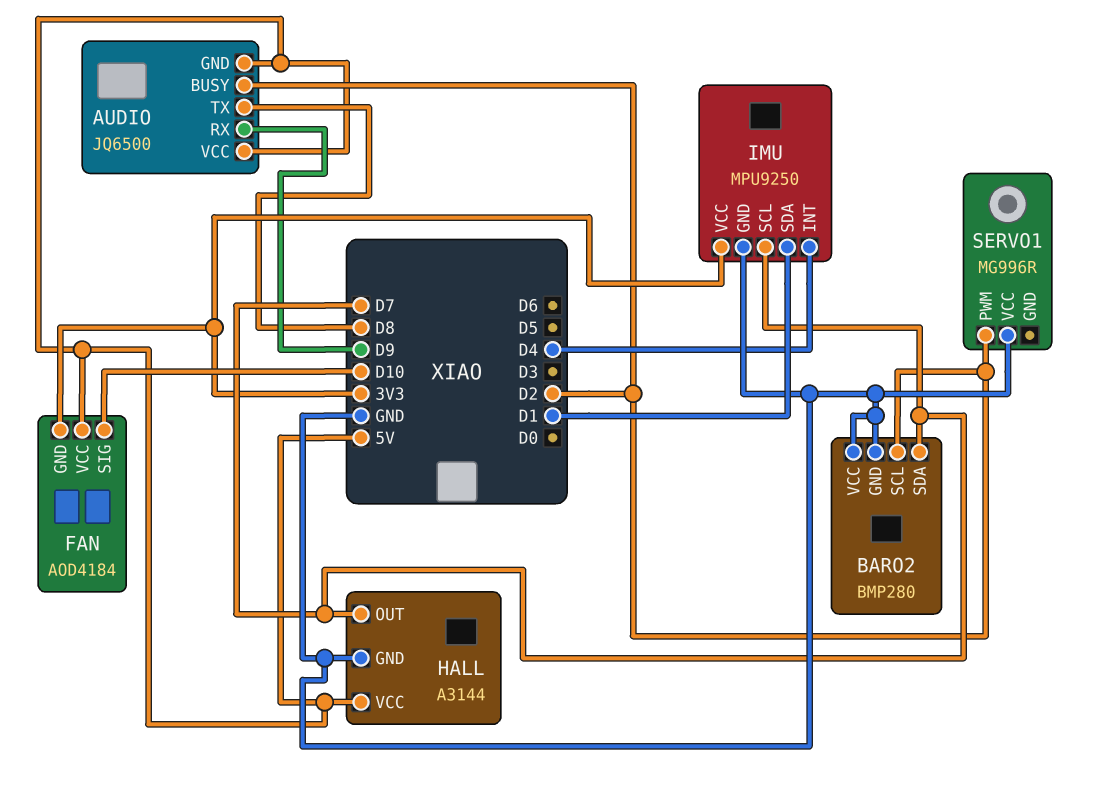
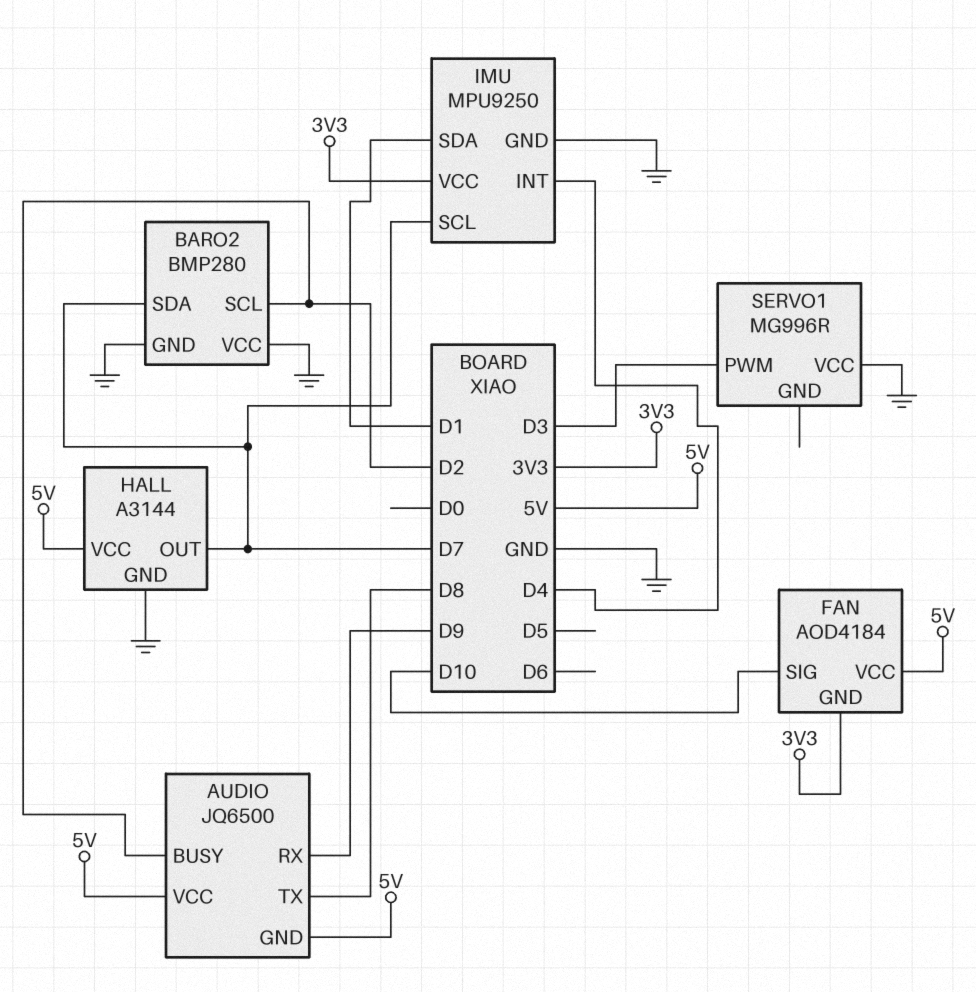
SERVO1 pin PWM: D2 -> D3

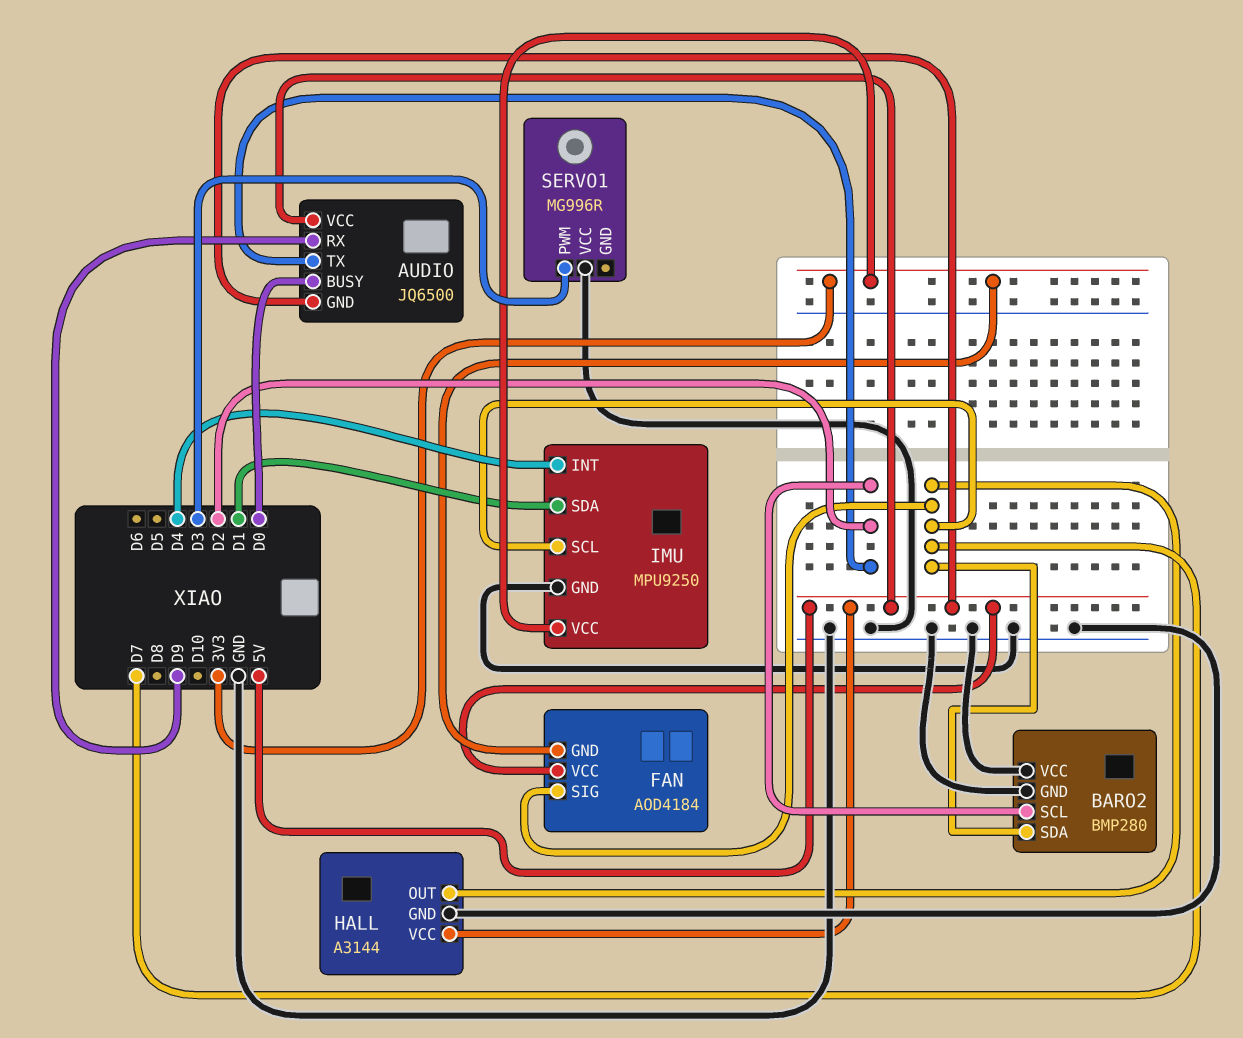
AUDIO pin BUSY: D2 -> D0
AUDIO pin TX: D8 -> D2
FAN pin SIG: D10 -> D7

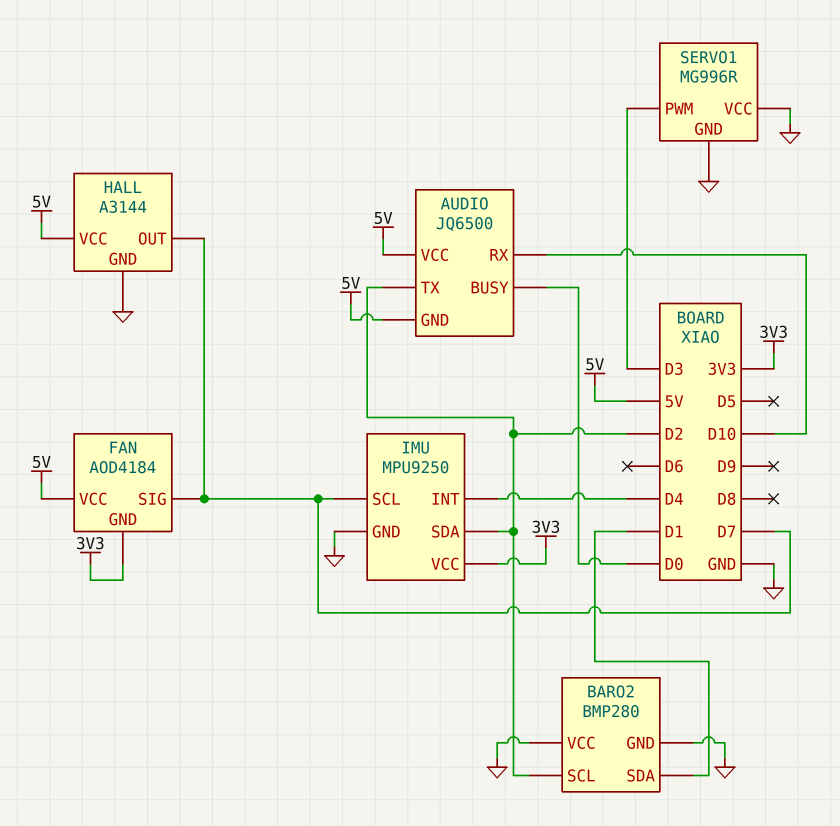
AUDIO pin RX: D9 -> D10
BARO2 pin SDA: D7 -> D1
IMU pin SDA: D1 -> D2
SERVO1 pin GND: none -> GND

